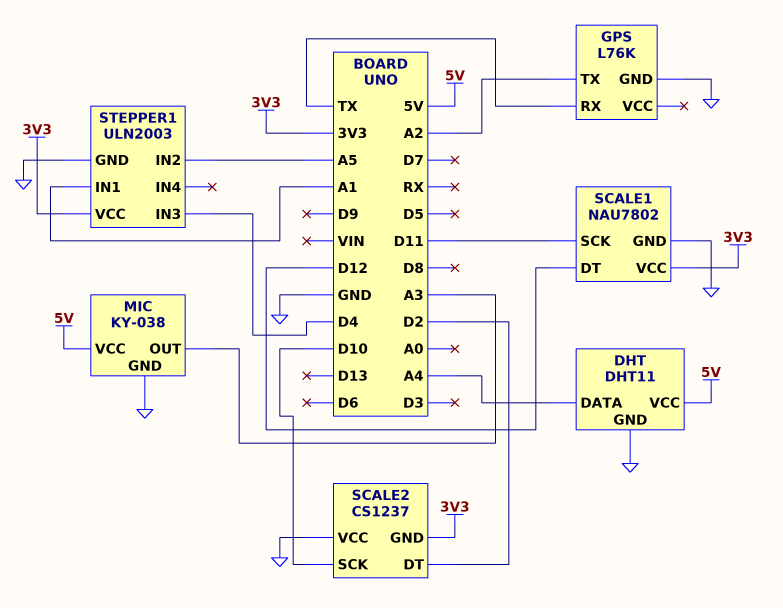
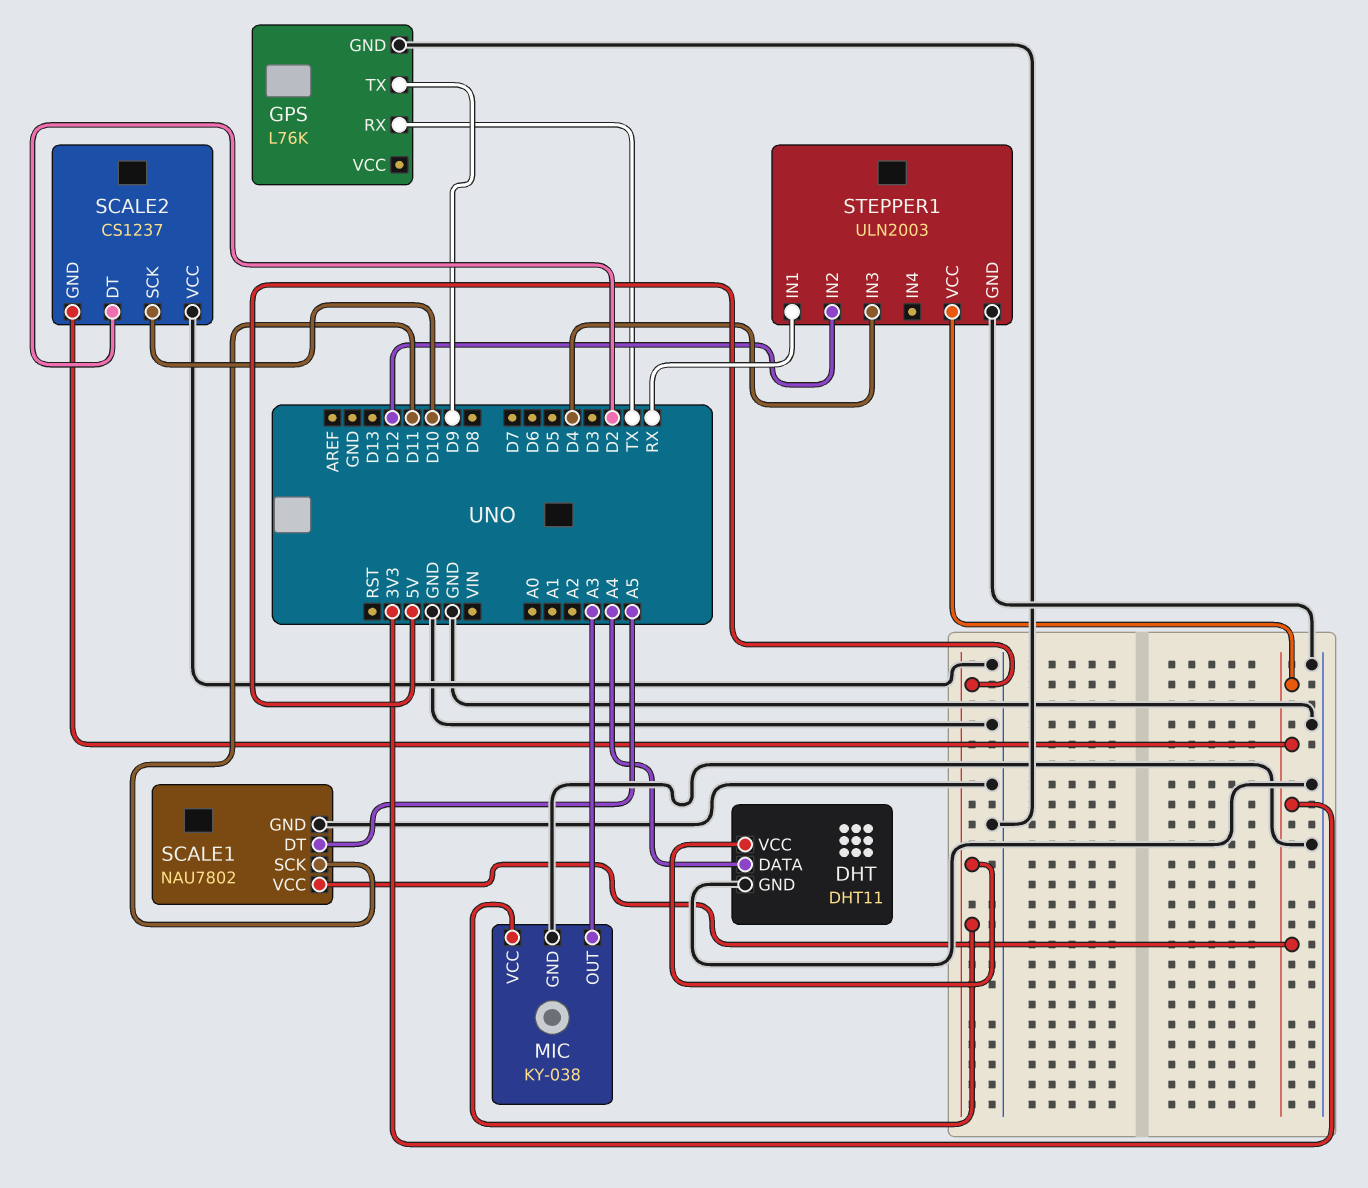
GPS pin TX: A2 -> D9
SCALE1 pin DT: D12 -> A5
STEPPER1 pin IN1: A1 -> RX
STEPPER1 pin IN2: A5 -> D12

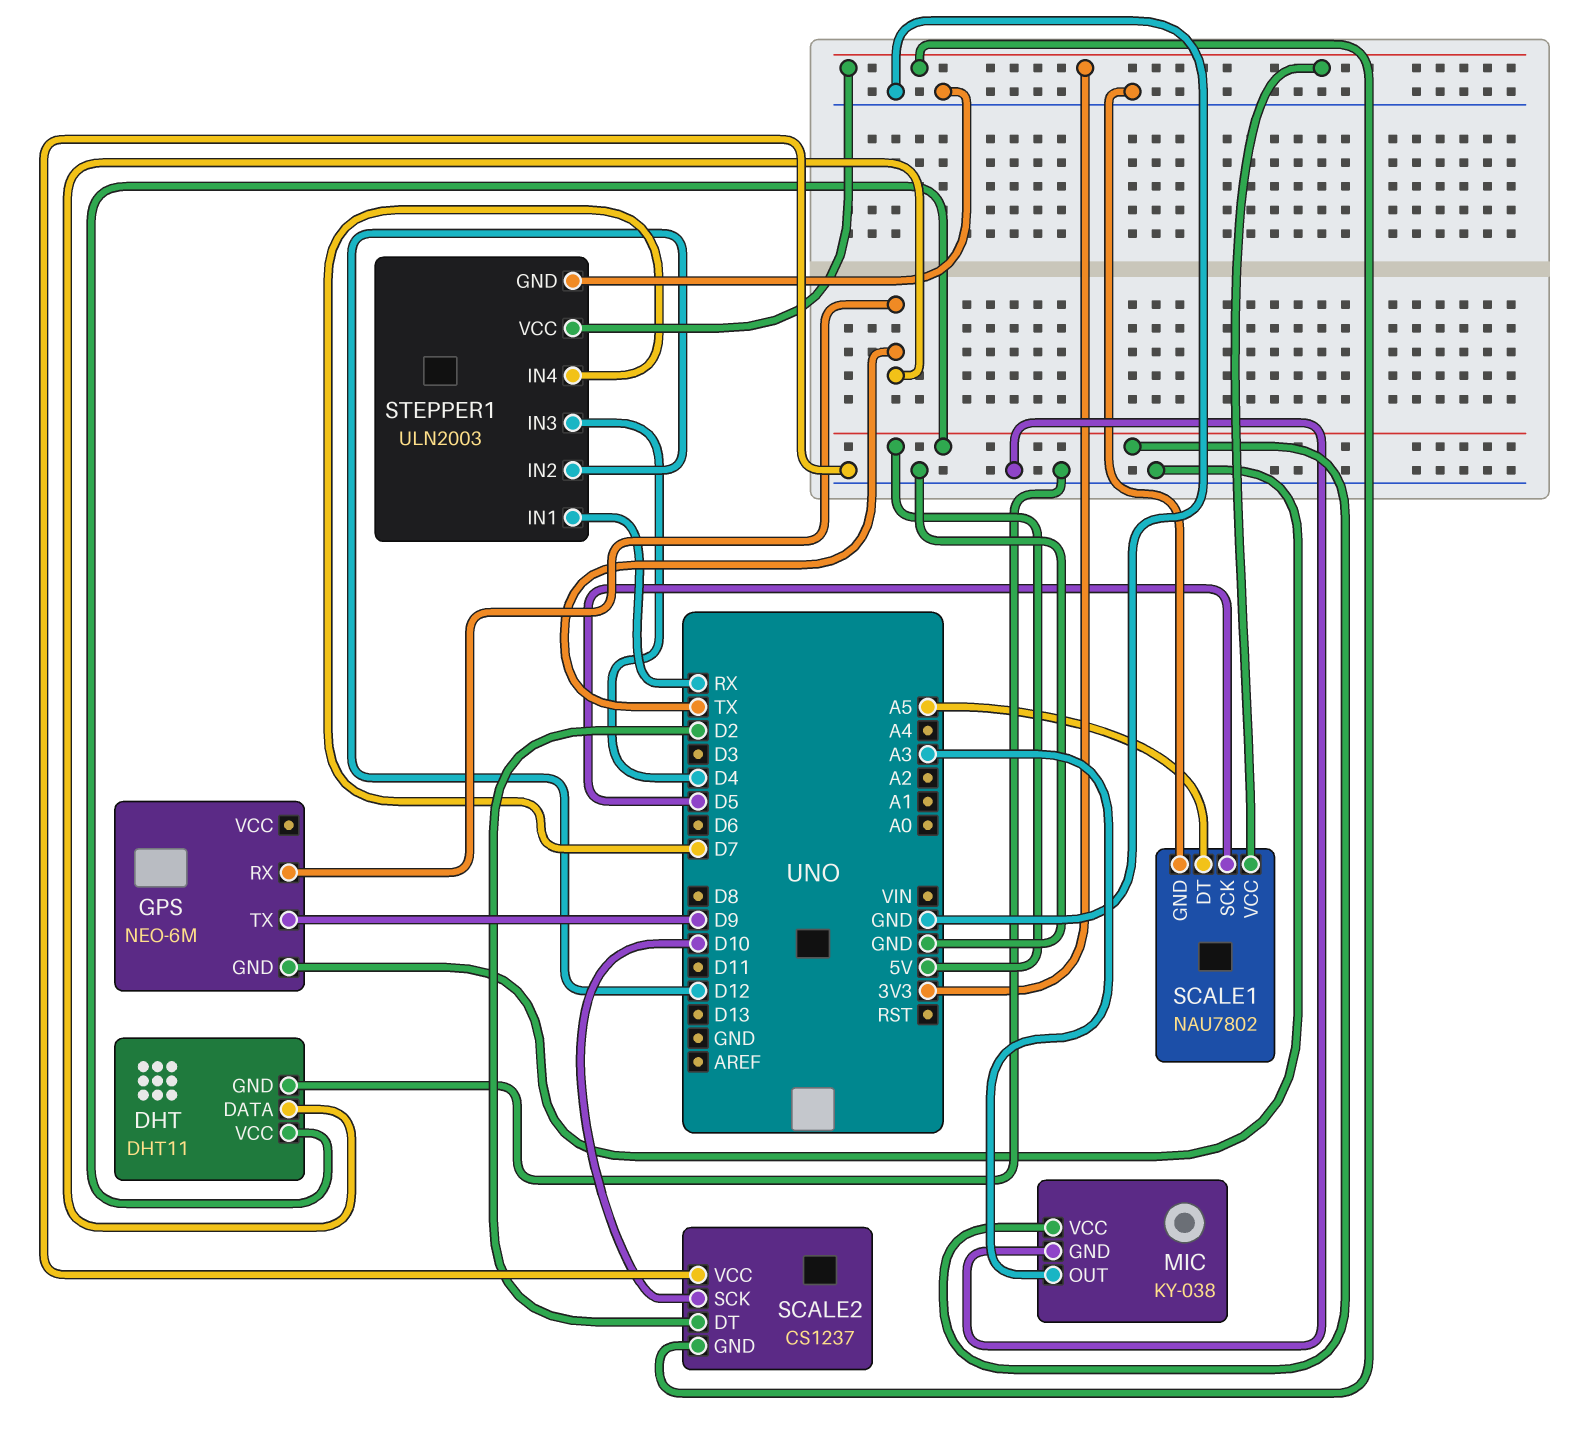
DHT pin DATA: A4 -> TX
GPS: L76K -> NEO-6M
SCALE1 pin SCK: D11 -> D5
STEPPER1 pin IN4: none -> D7

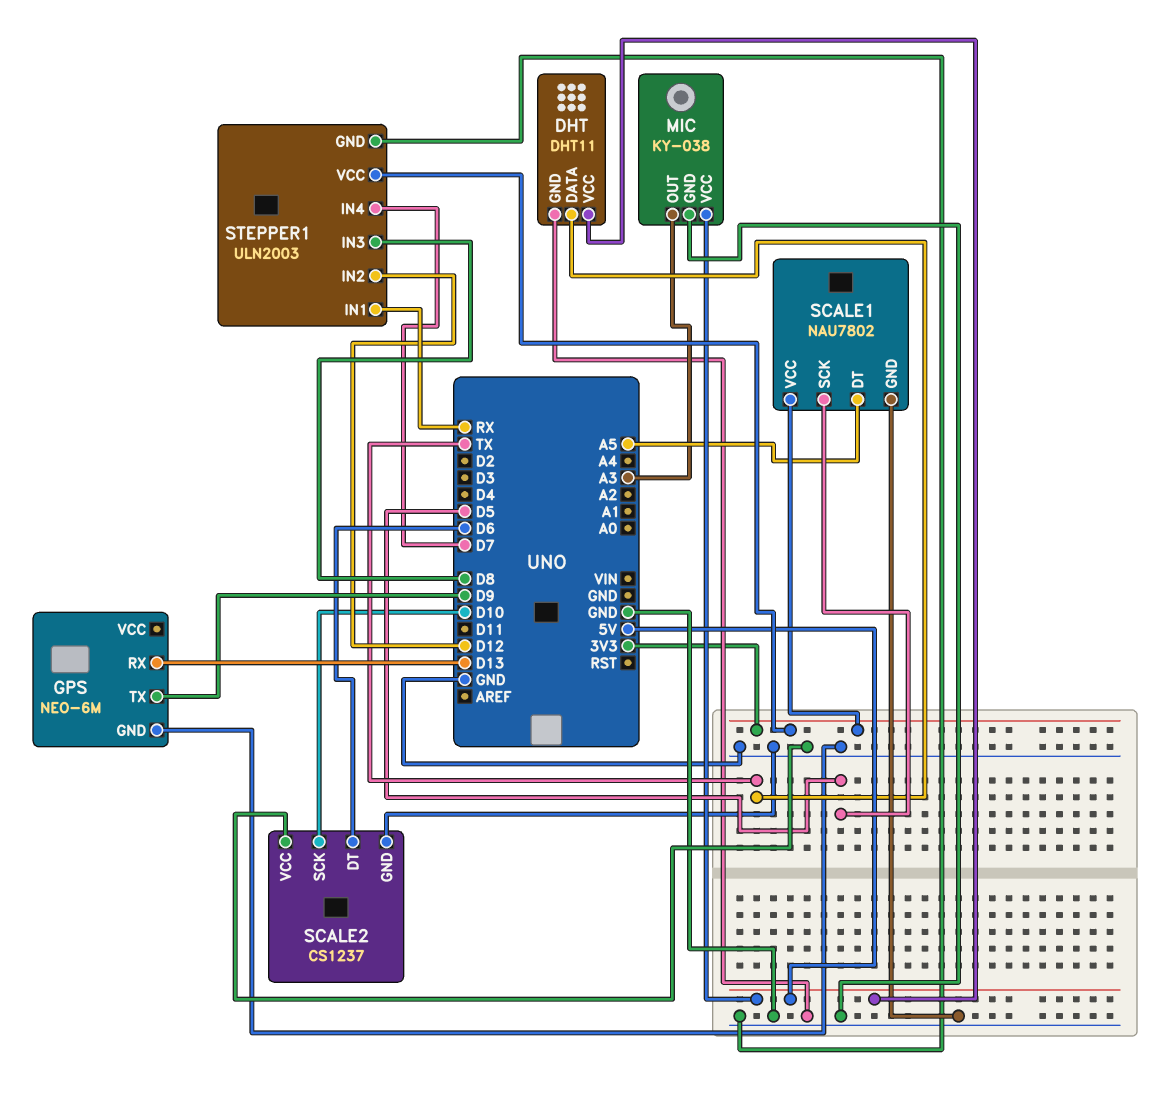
GPS pin RX: TX -> D13
SCALE2 pin DT: D2 -> D6
SCALE2 pin GND: 3V3 -> GND
STEPPER1 pin IN3: D4 -> D8

